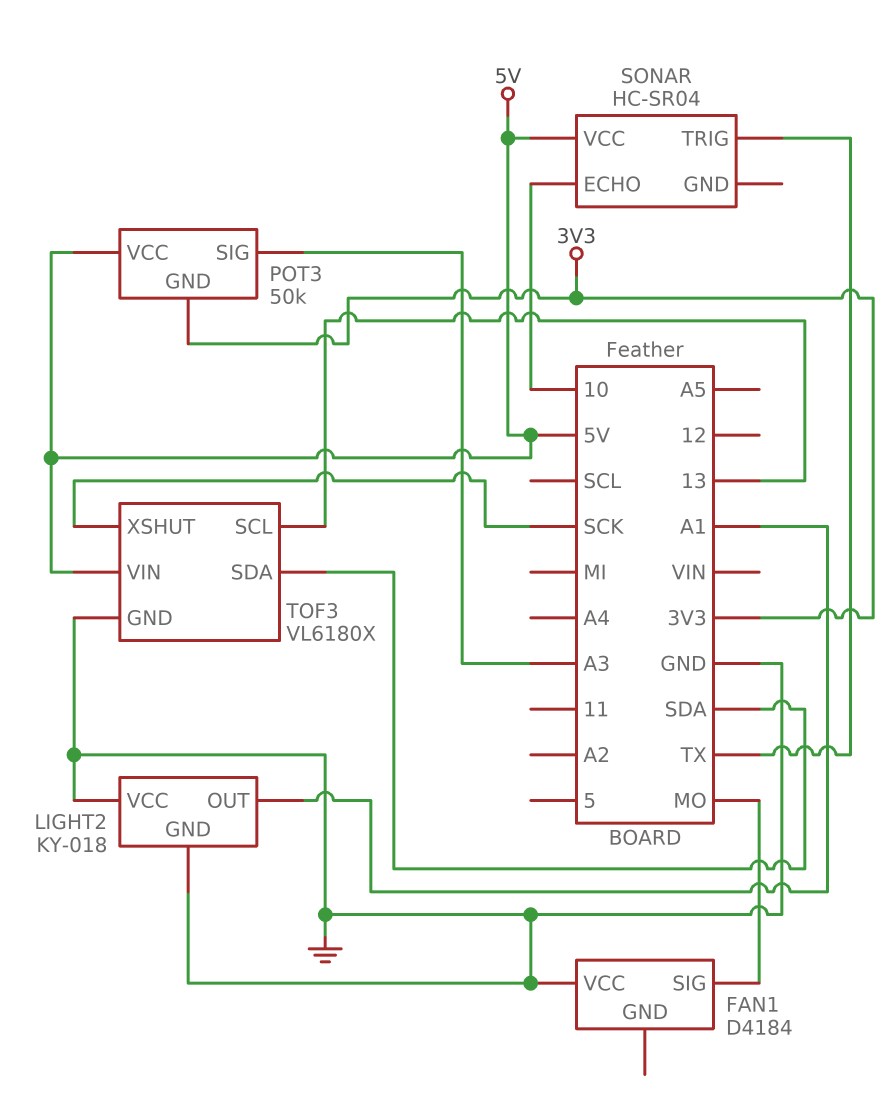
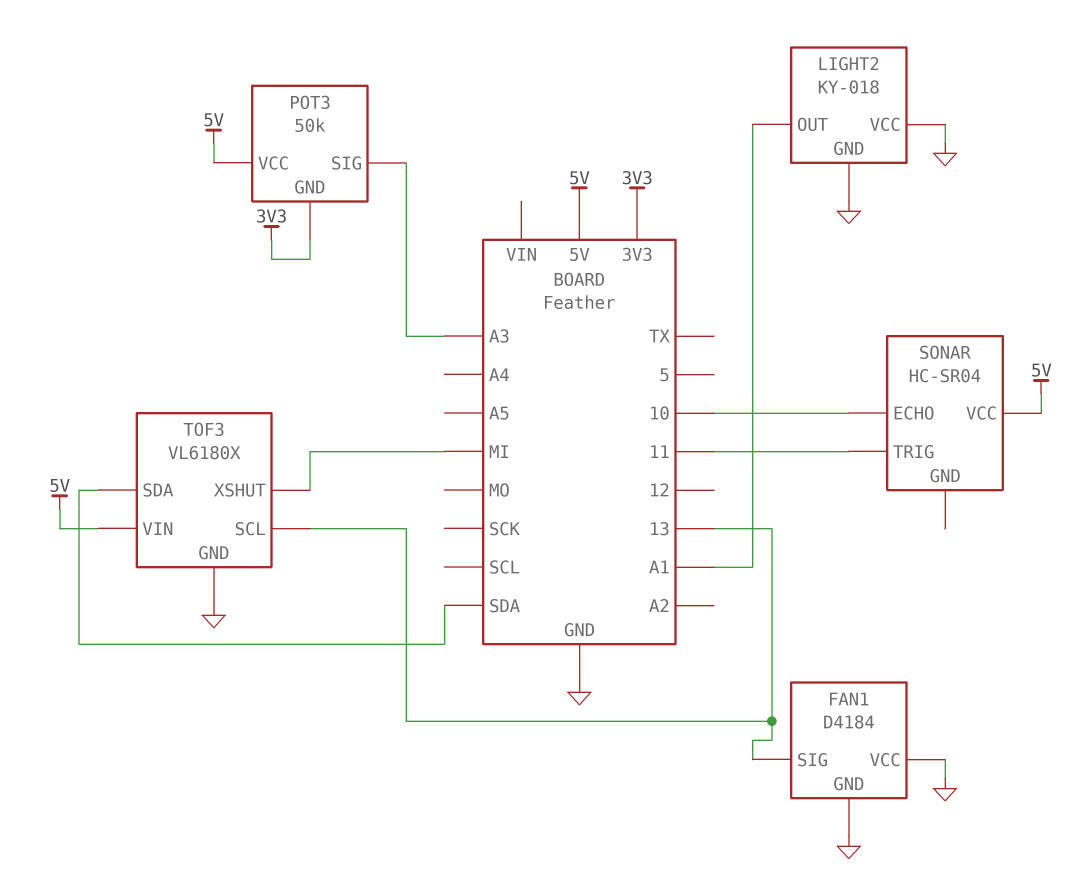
FAN1 pin GND: none -> GND
FAN1 pin SIG: MO -> 13
SONAR pin TRIG: TX -> 11
TOF3 pin XSHUT: SCK -> MI

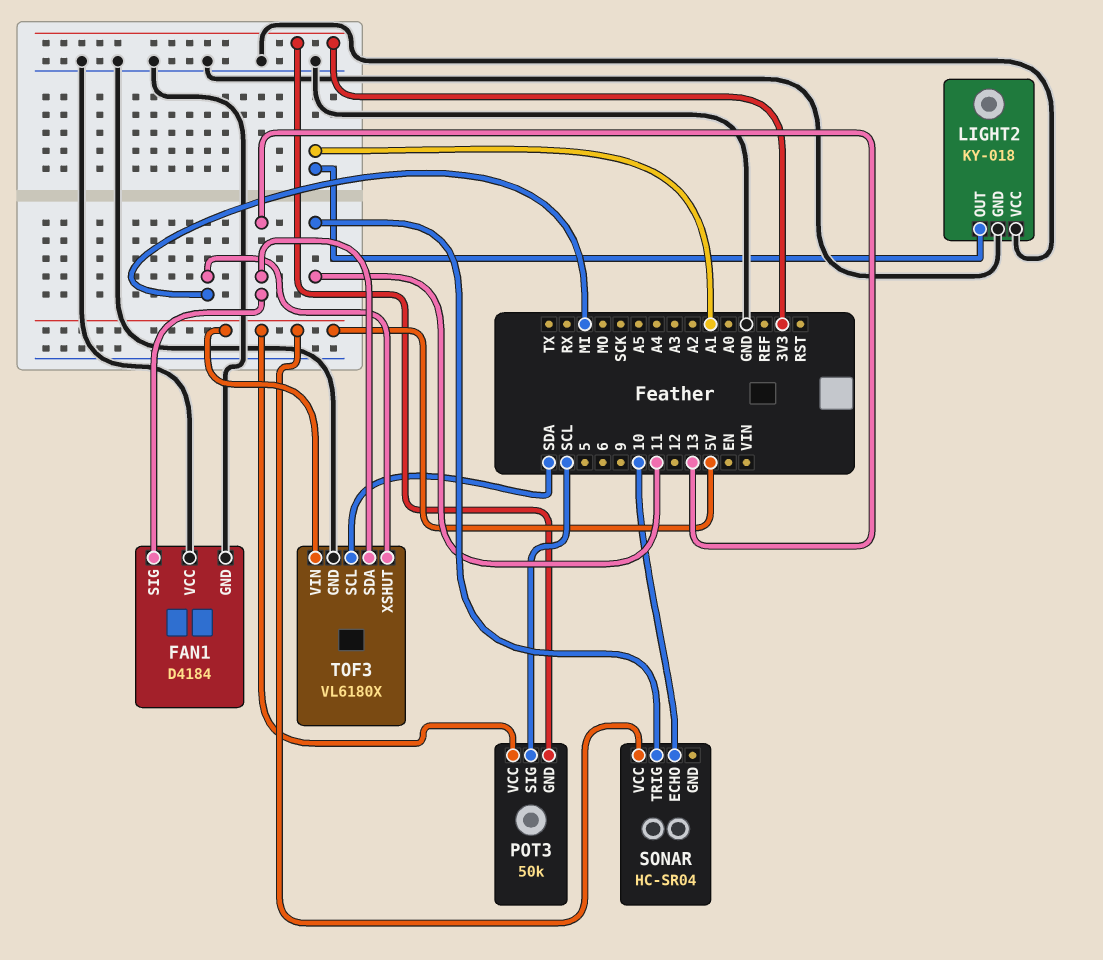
POT3 pin SIG: A3 -> SCL
TOF3 pin SCL: 13 -> SDA
TOF3 pin SDA: SDA -> 13

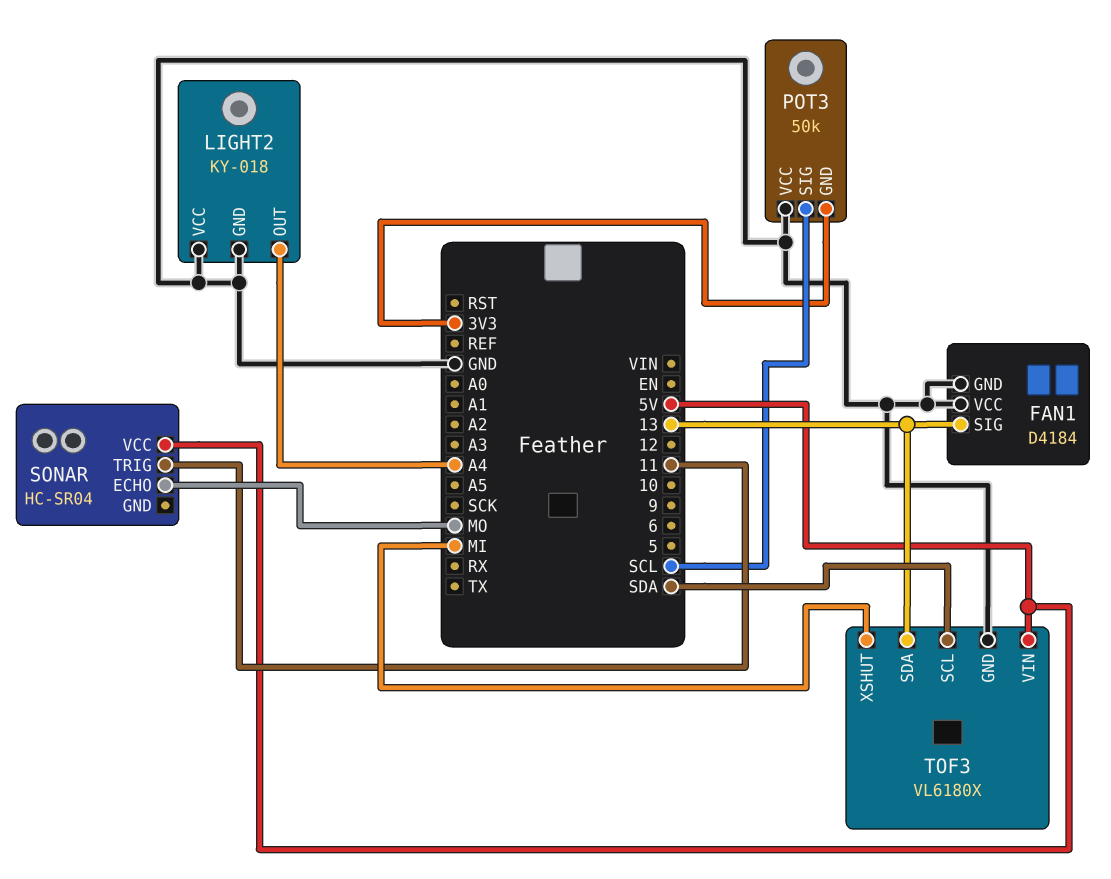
LIGHT2 pin OUT: A1 -> A4
POT3 pin VCC: 5V -> GND
SONAR pin ECHO: 10 -> MO

